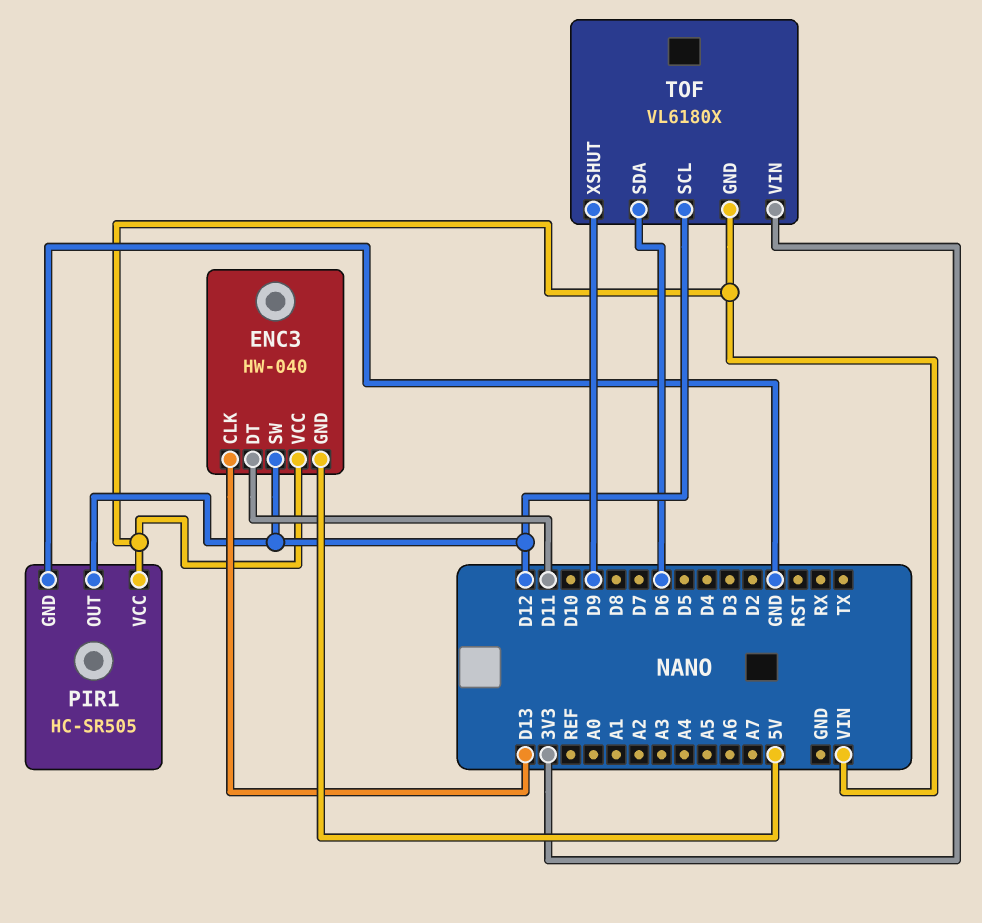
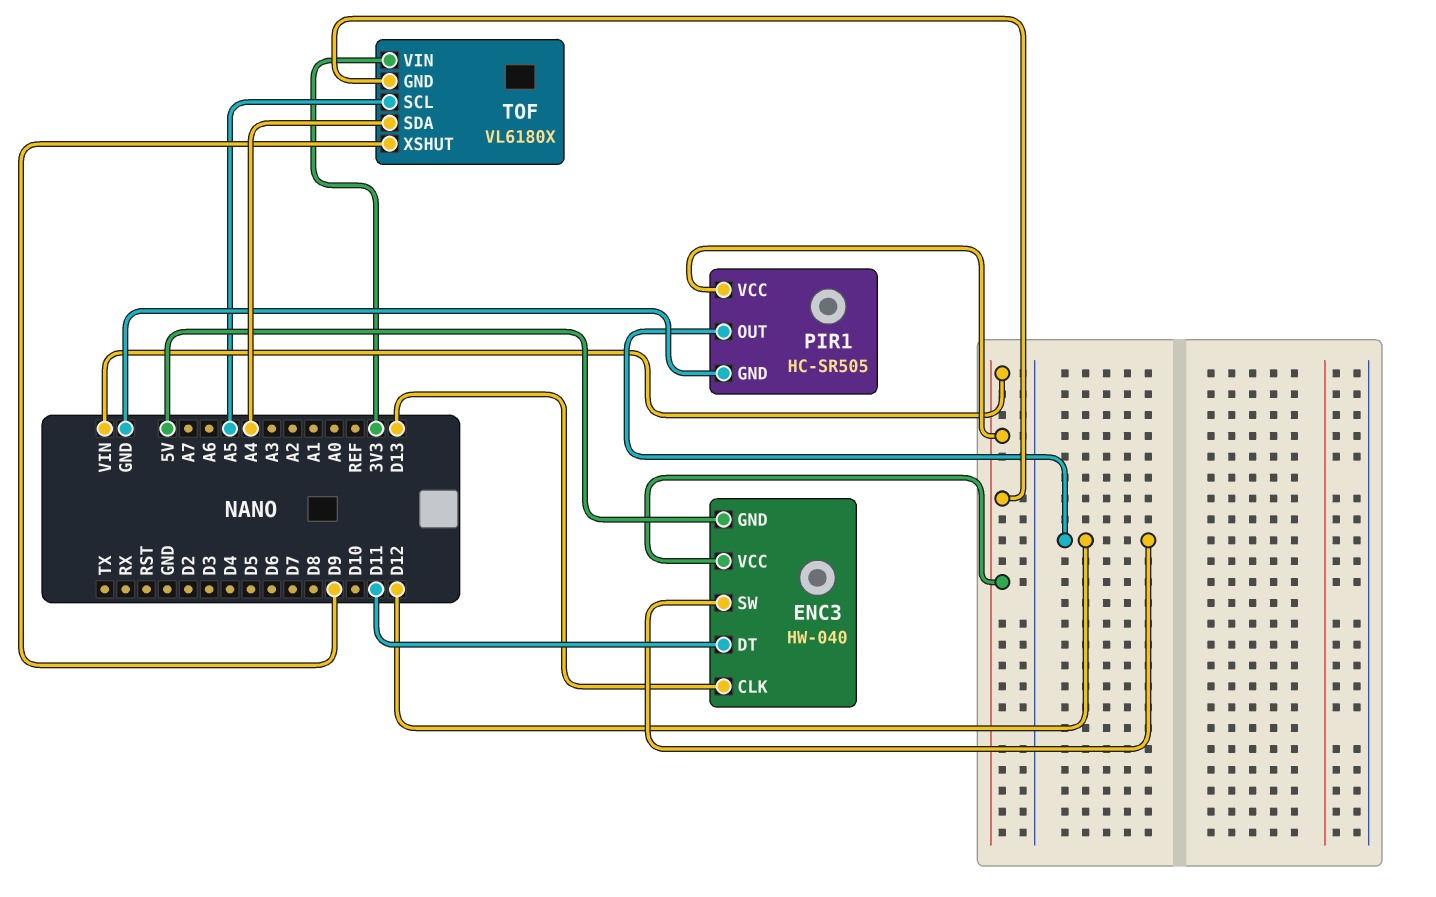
TOF pin SCL: D12 -> A5
TOF pin SDA: D6 -> A4

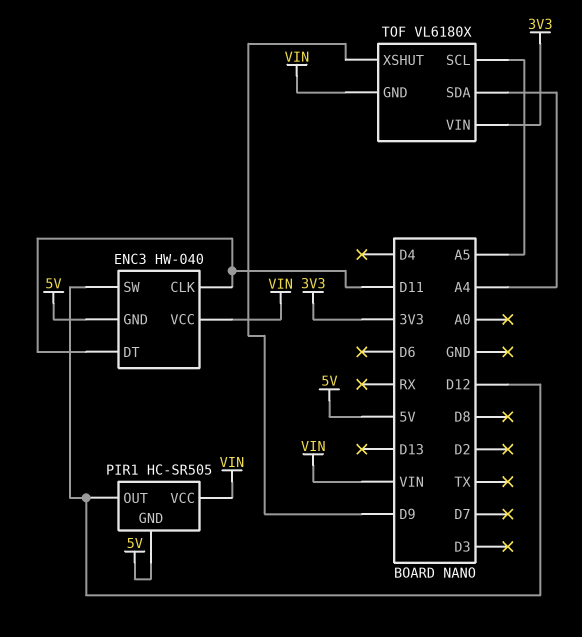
ENC3 pin CLK: D13 -> D11
PIR1 pin GND: GND -> 5V

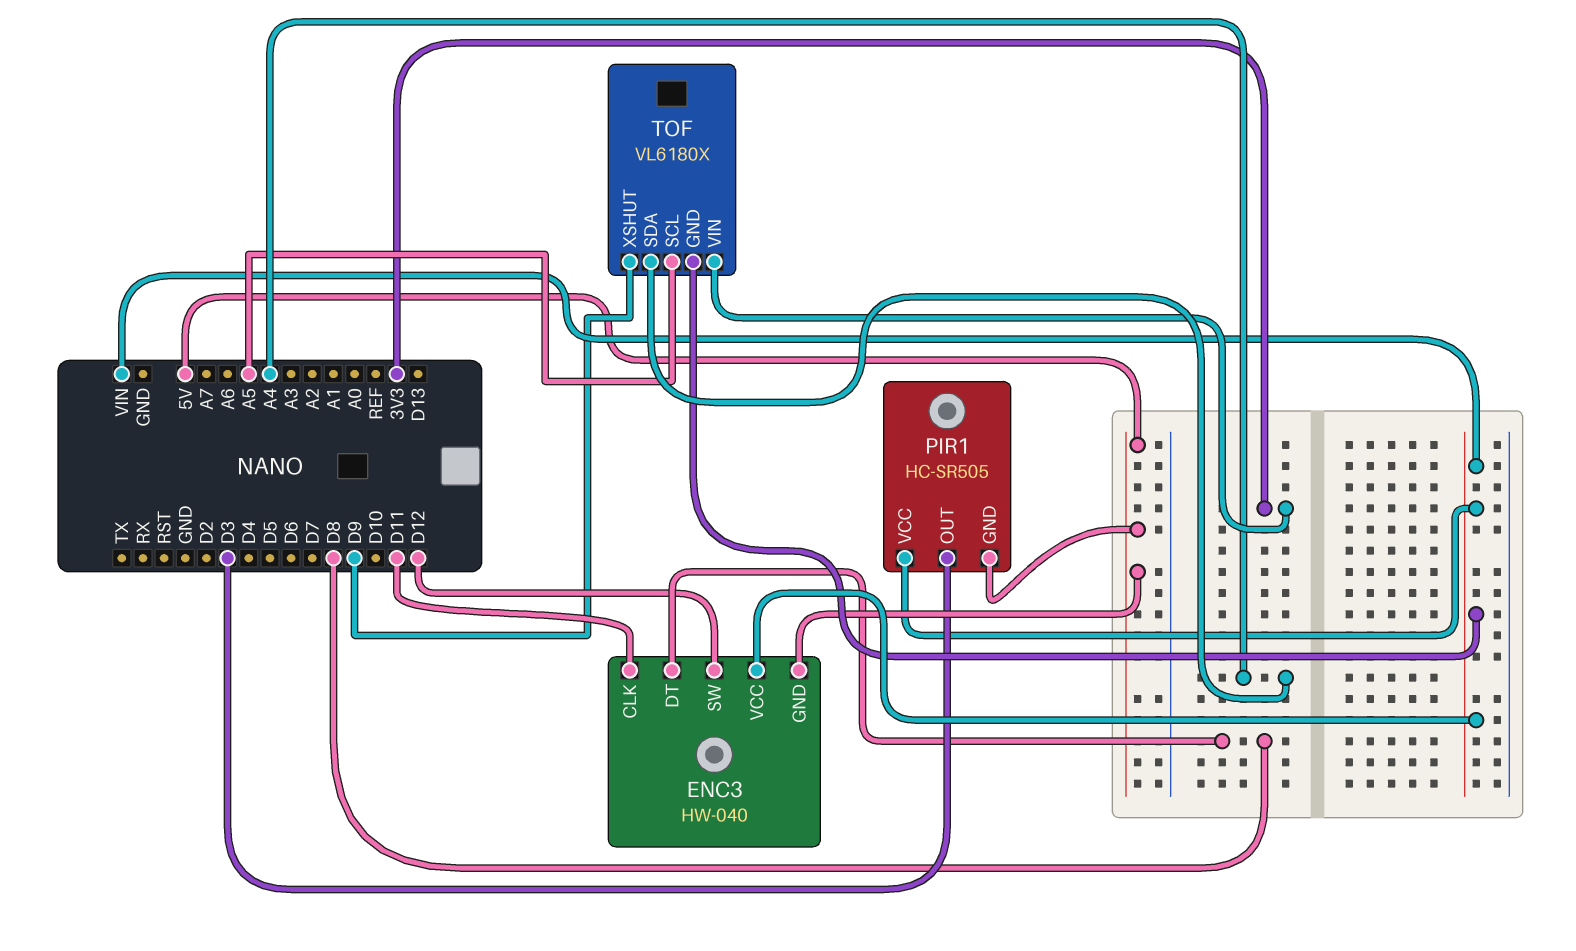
ENC3 pin DT: D11 -> D8
PIR1 pin OUT: D12 -> D3

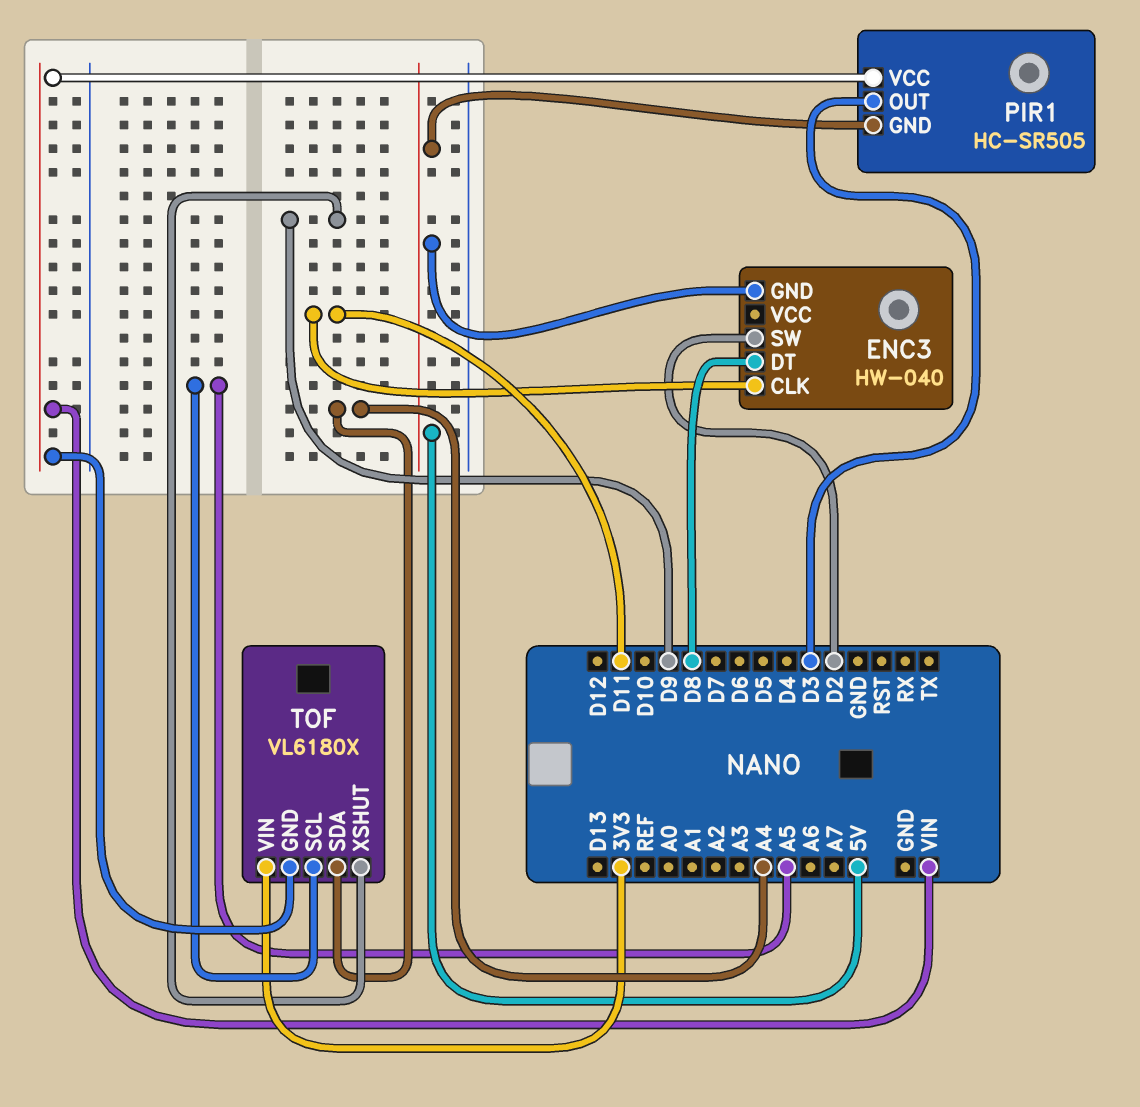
ENC3 pin SW: D12 -> D2
ENC3 pin VCC: VIN -> none

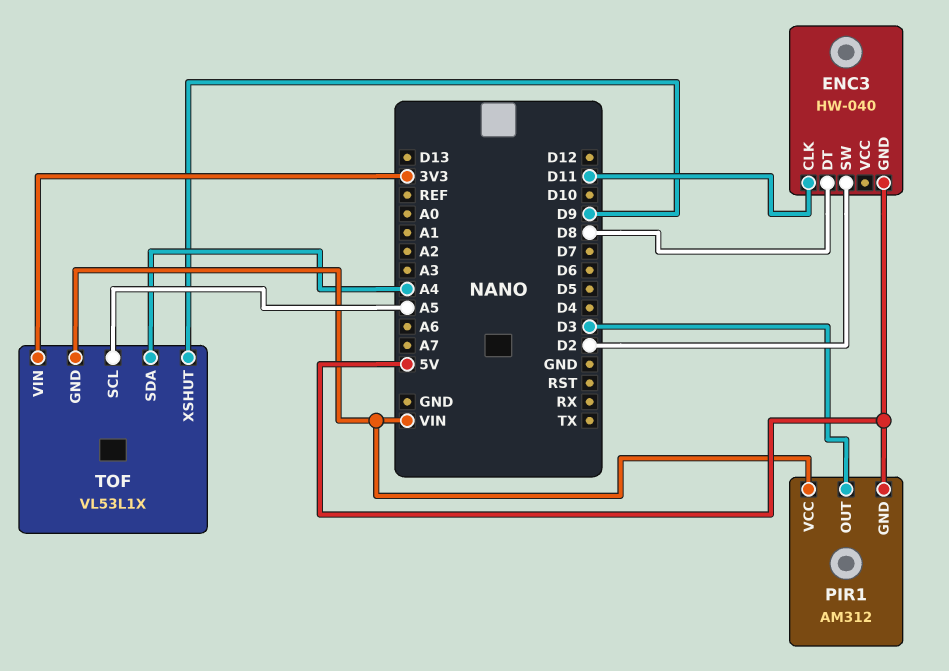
PIR1: HC-SR505 -> AM312
TOF: VL6180X -> VL53L1X

